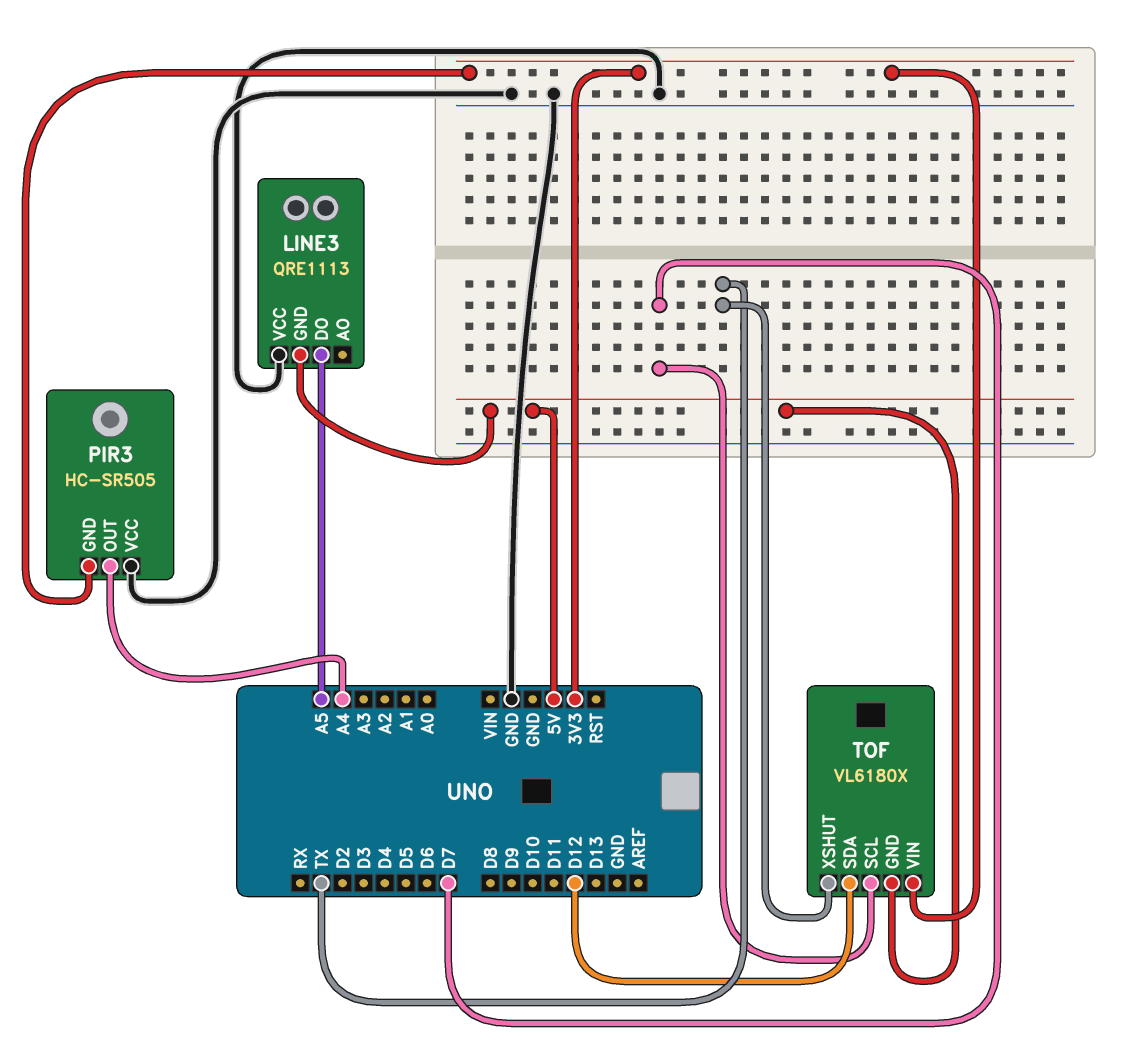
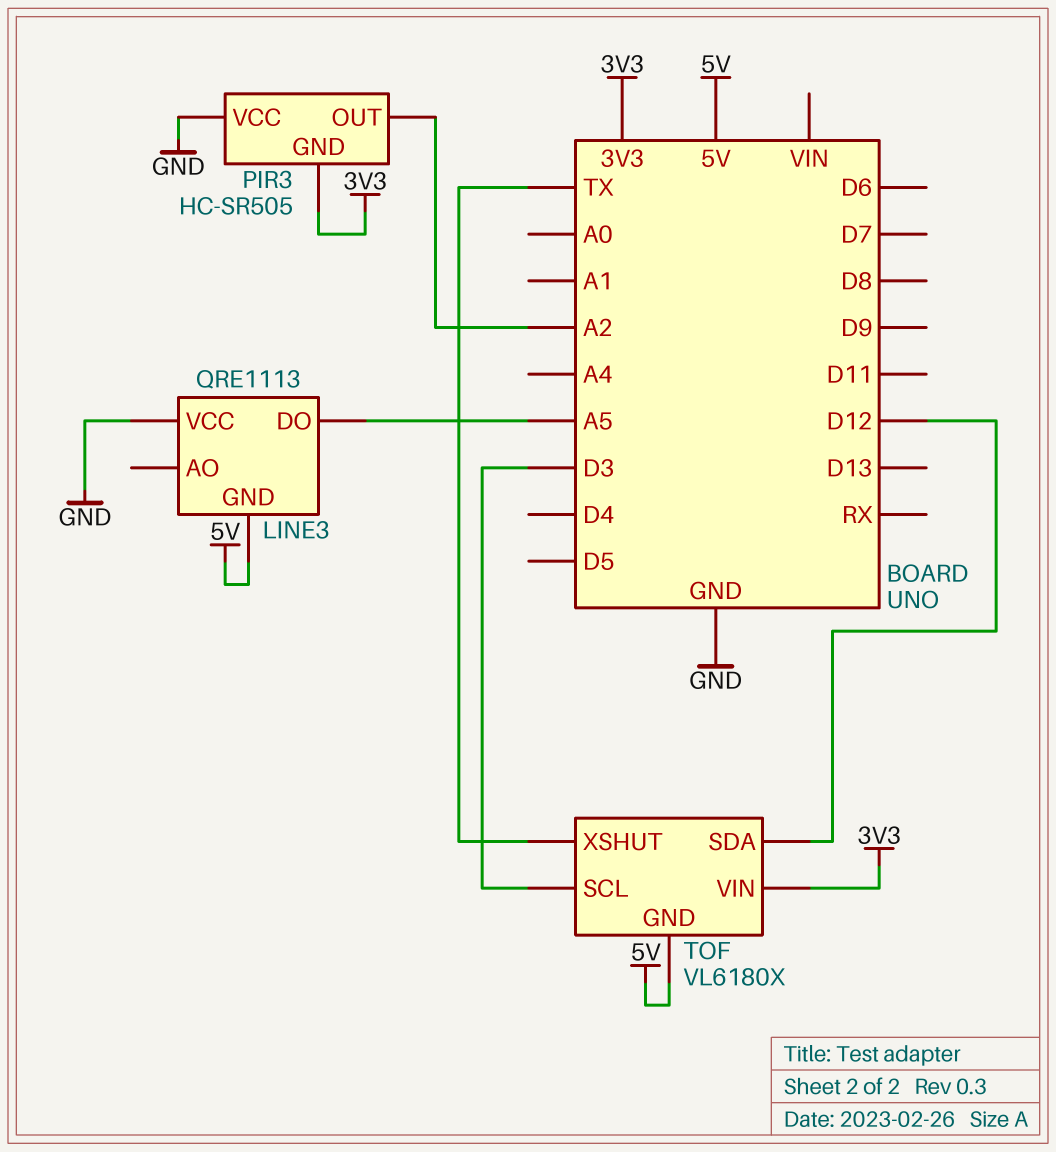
PIR3 pin OUT: A4 -> A2
TOF pin SCL: D7 -> D3

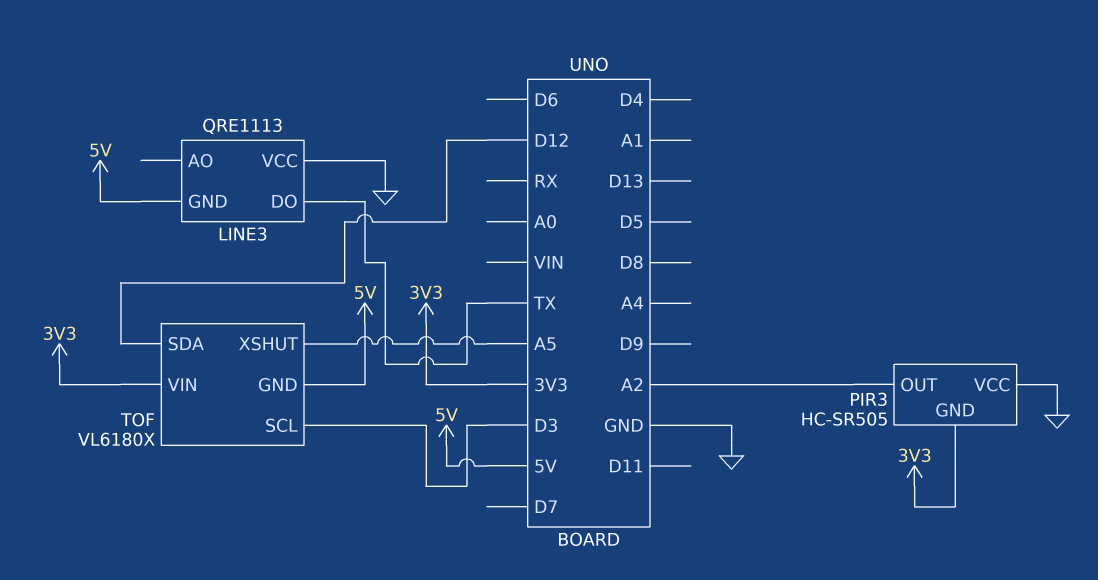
LINE3 pin DO: A5 -> TX
TOF pin XSHUT: TX -> A5

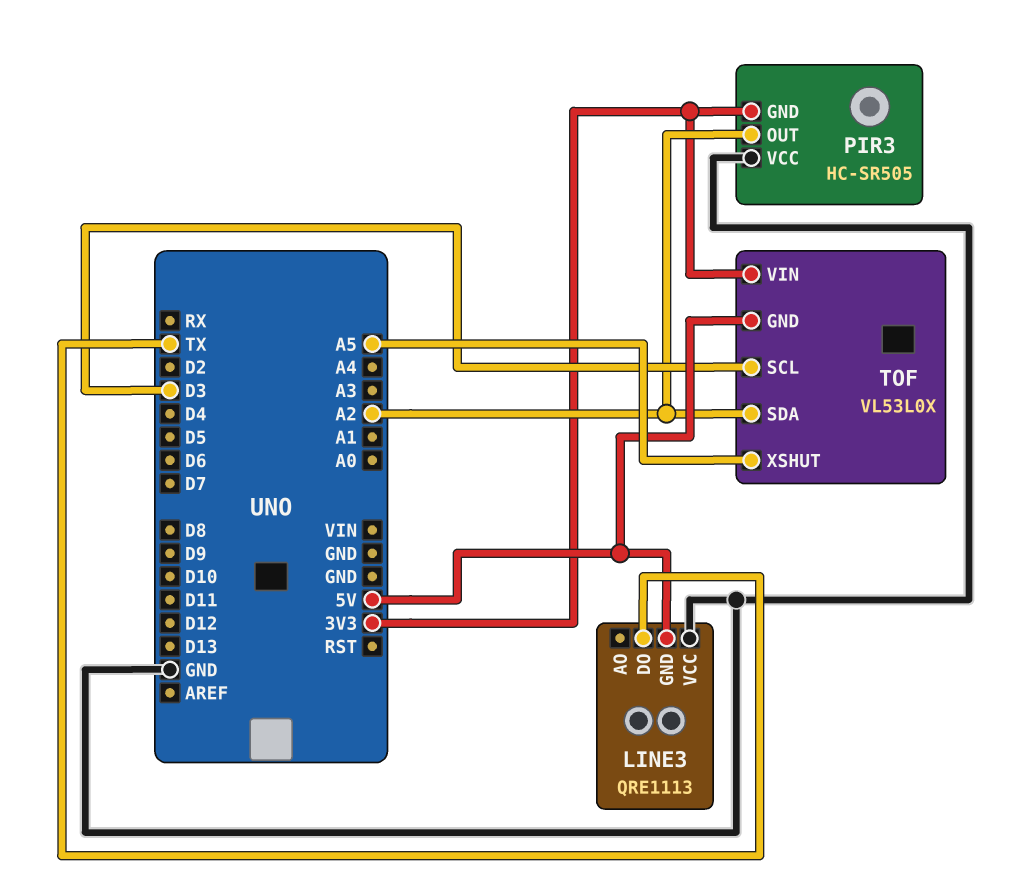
TOF: VL6180X -> VL53L0X
TOF pin SDA: D12 -> A2

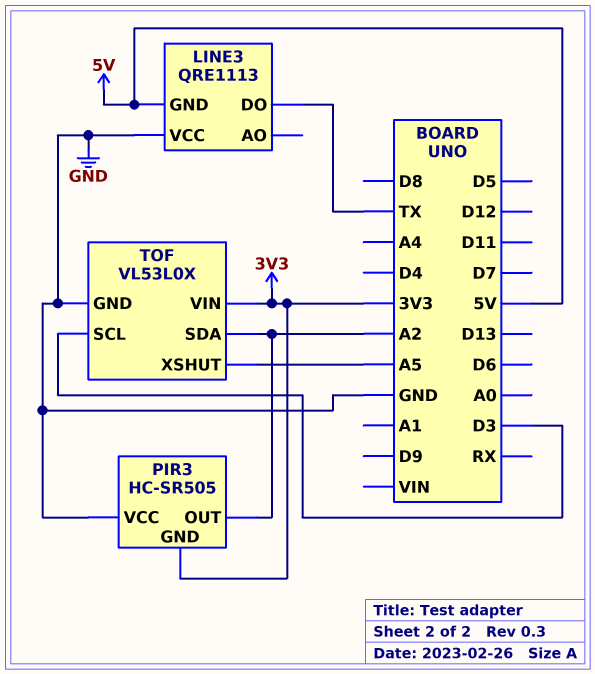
TOF pin GND: 5V -> GND

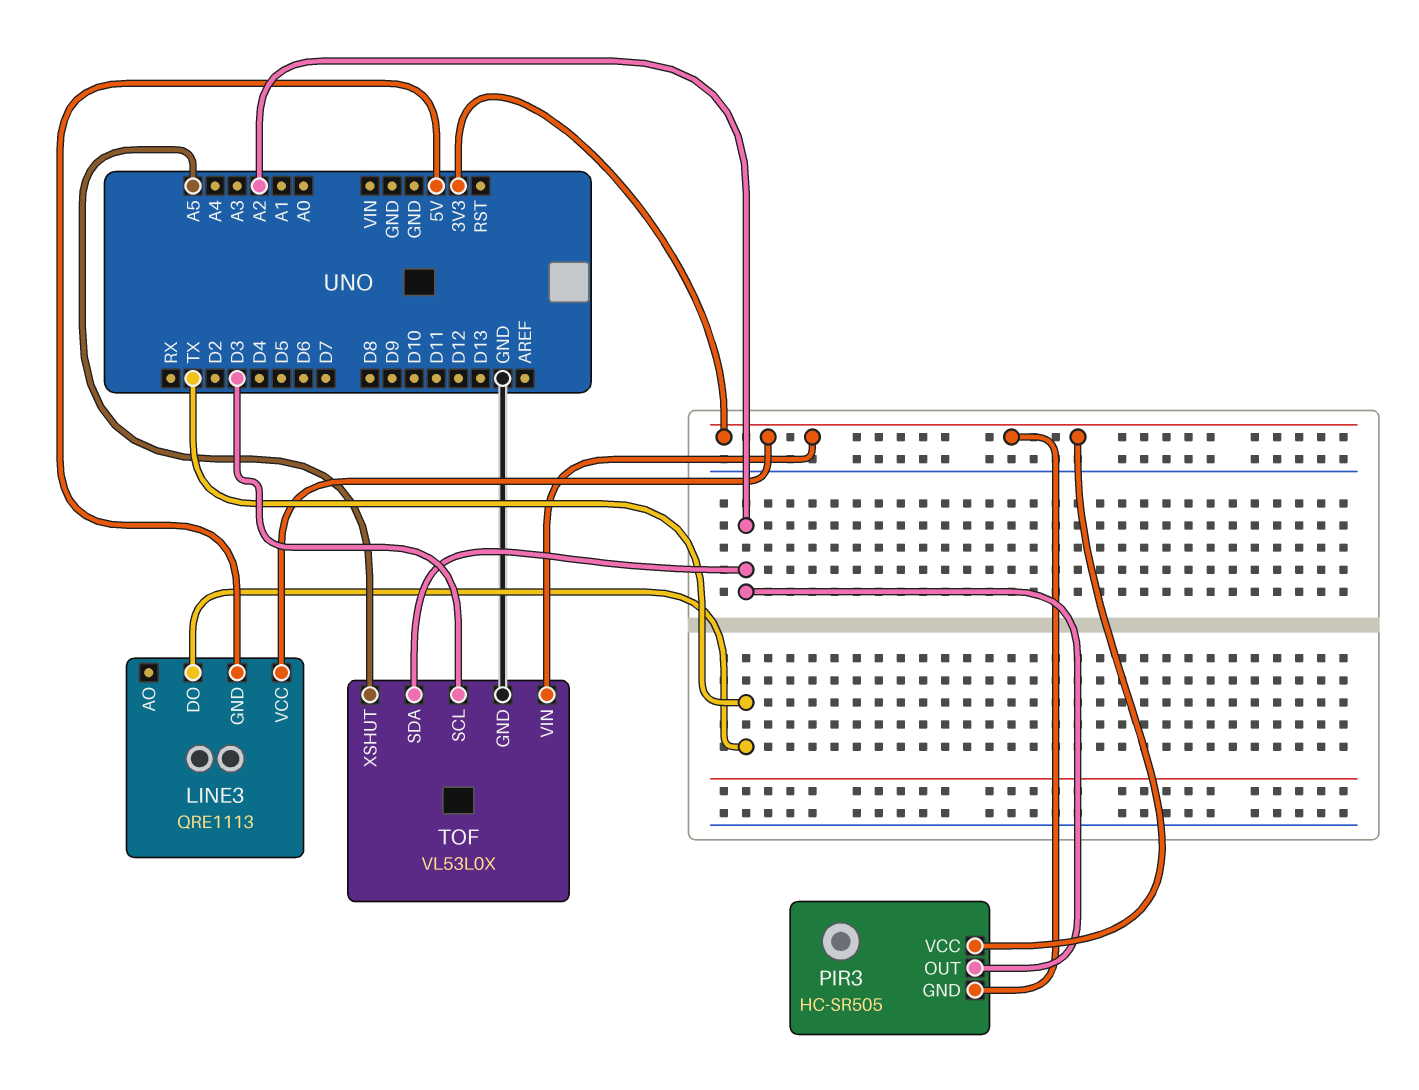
LINE3 pin VCC: GND -> 3V3
PIR3 pin VCC: GND -> 3V3

